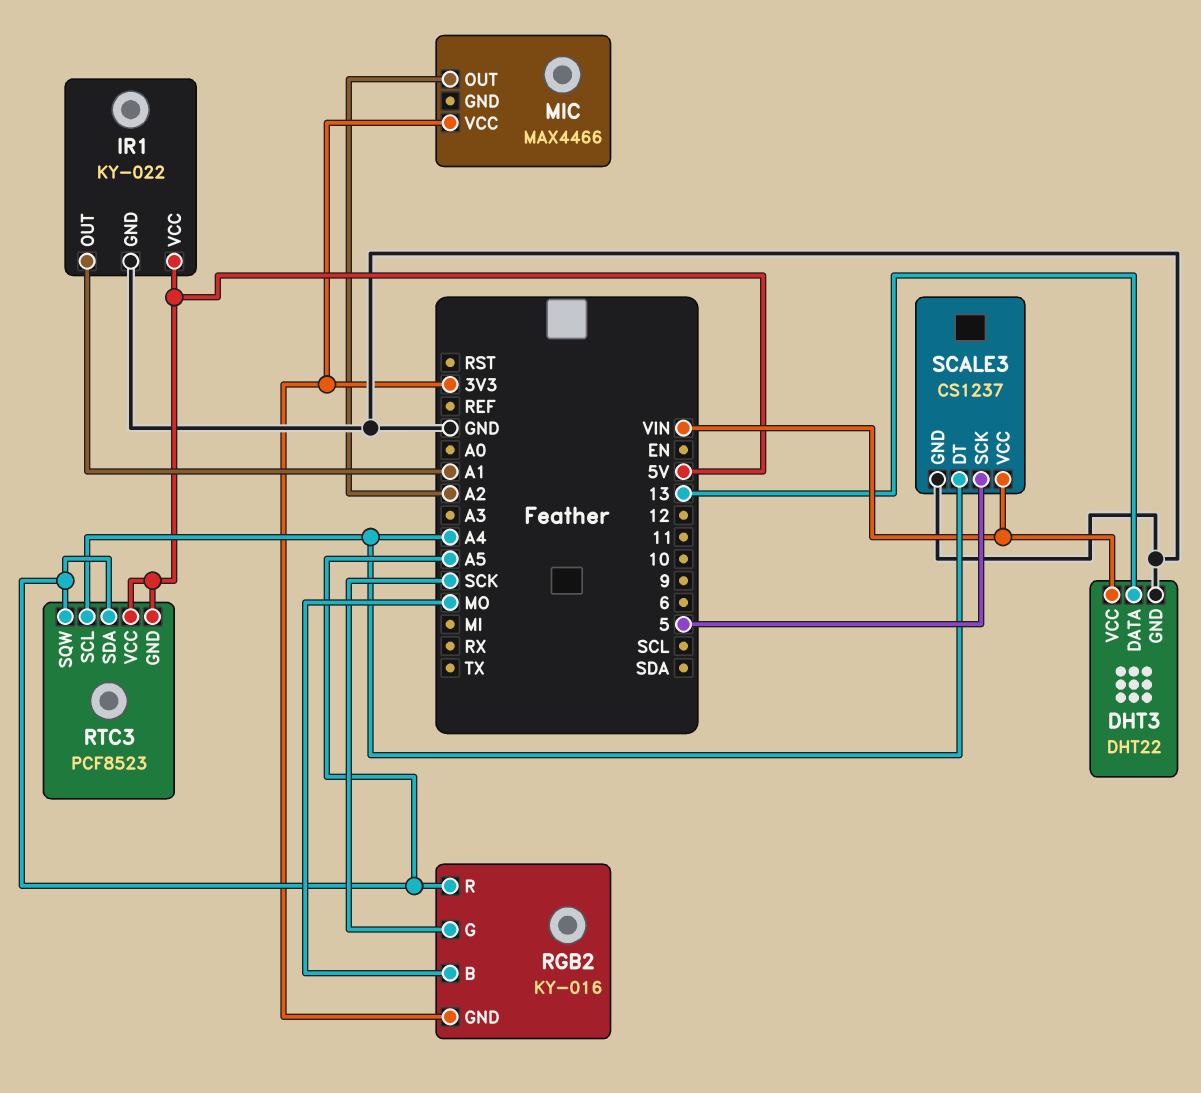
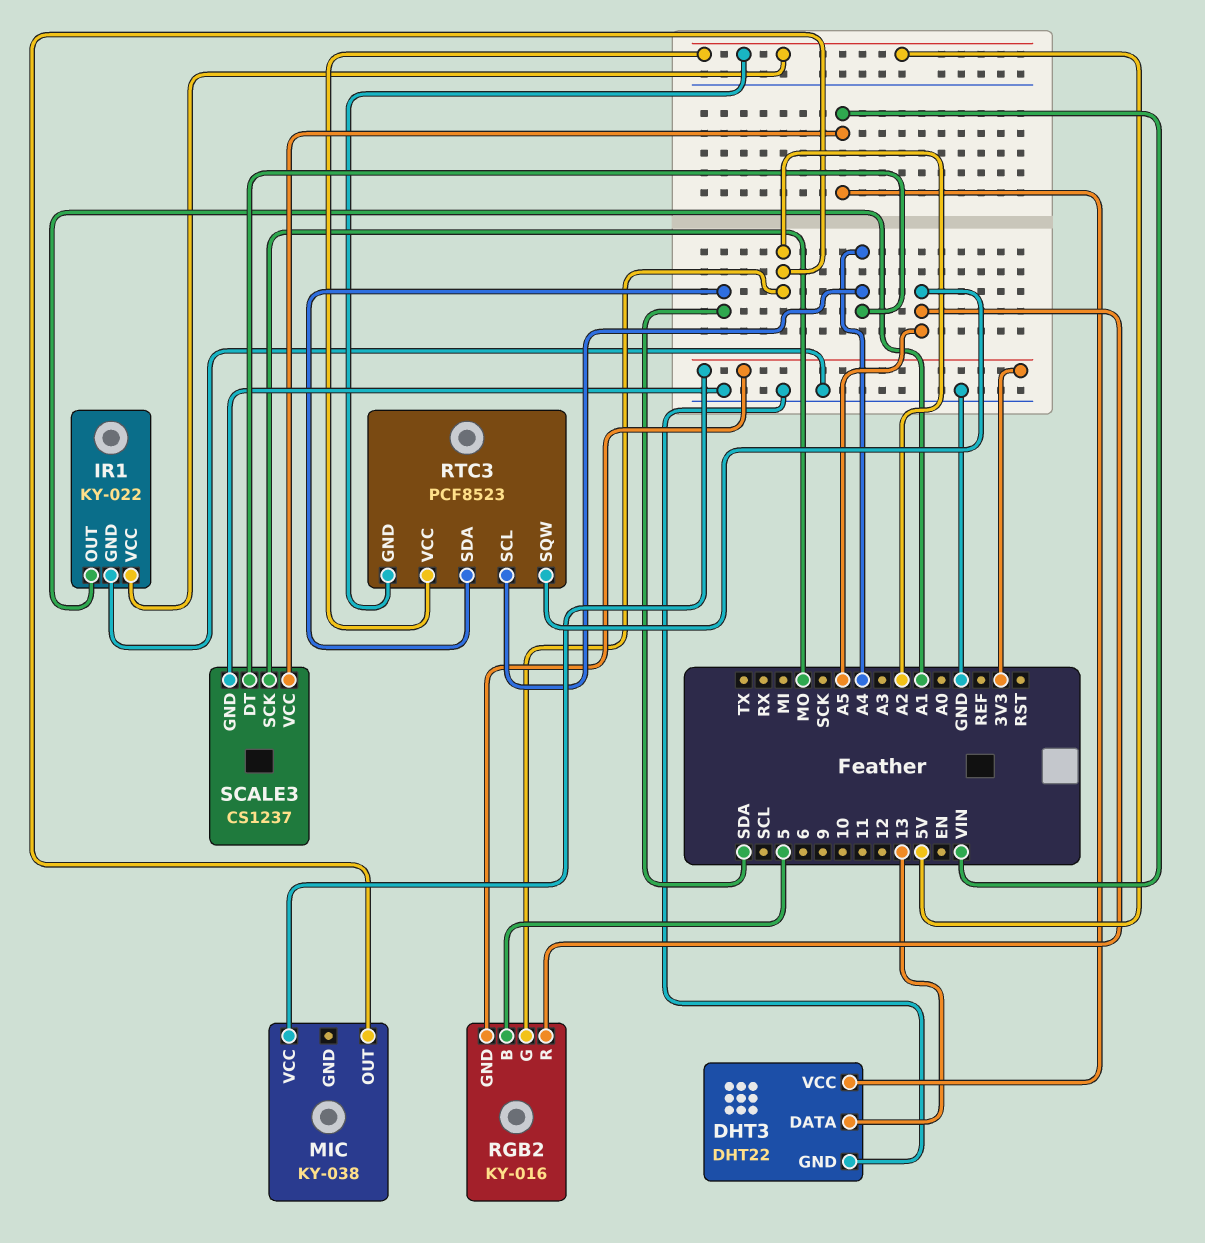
MIC: MAX4466 -> KY-038
RGB2 pin B: MO -> 5
RGB2 pin G: SCK -> A2
RTC3 pin SDA: A5 -> SDA
SCALE3 pin SCK: 5 -> MO

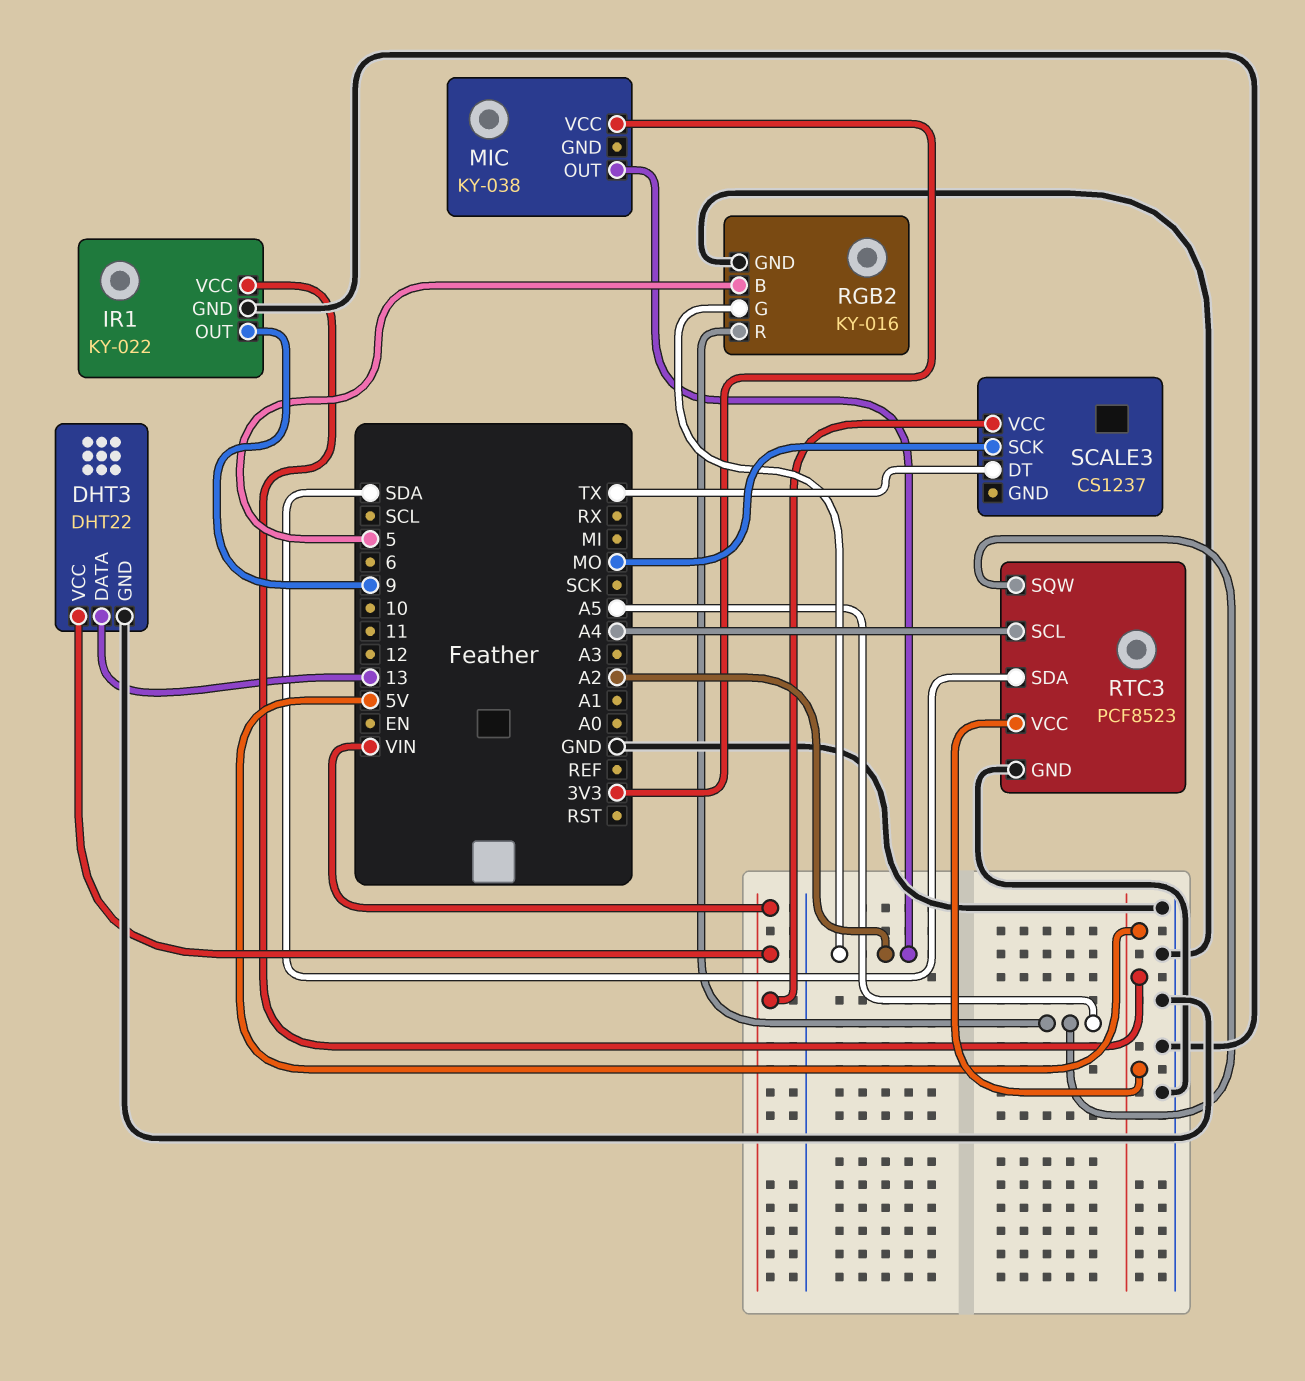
IR1 pin OUT: A1 -> 9
RGB2 pin GND: 3V3 -> GND
RTC3 pin GND: 5V -> GND
SCALE3 pin DT: A4 -> TX
SCALE3 pin GND: GND -> none

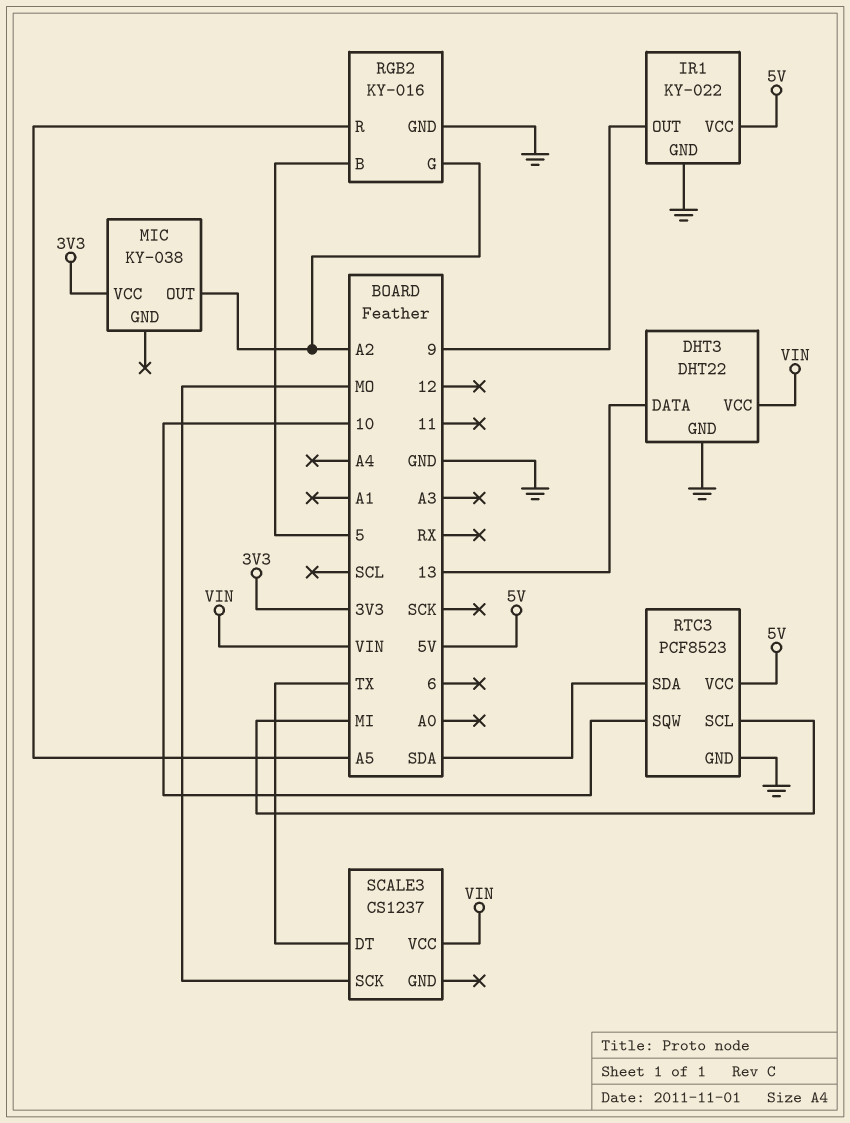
RTC3 pin SCL: A4 -> MI
RTC3 pin SQW: A5 -> 10

